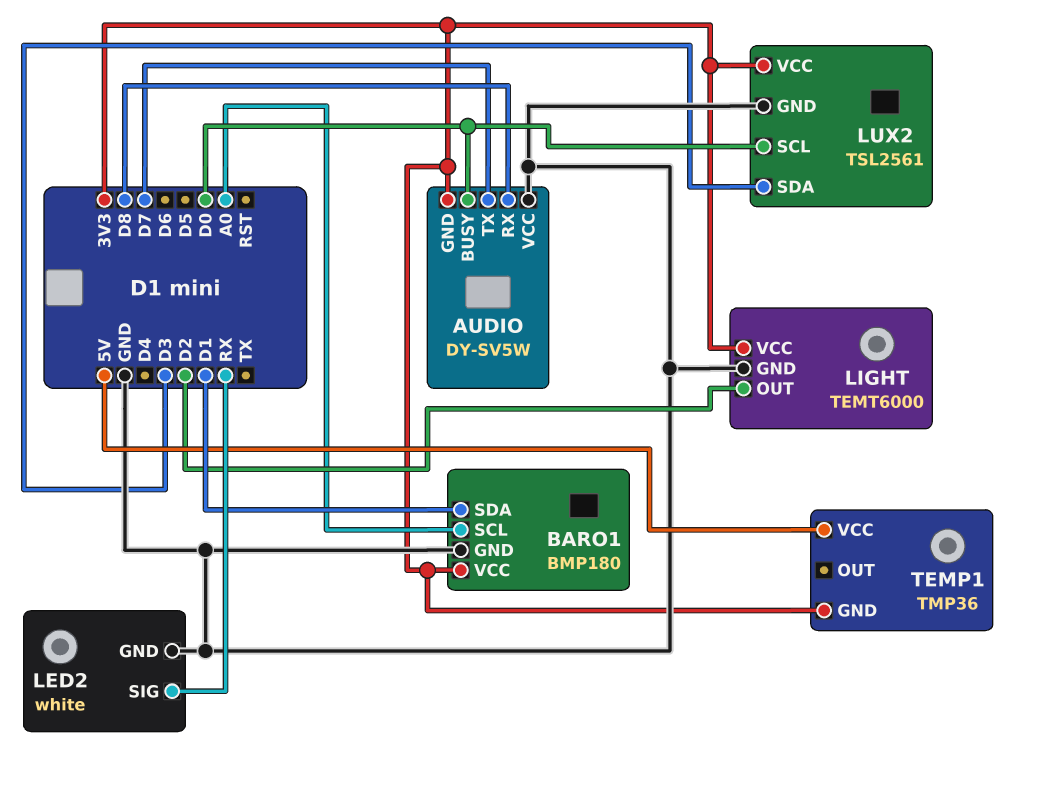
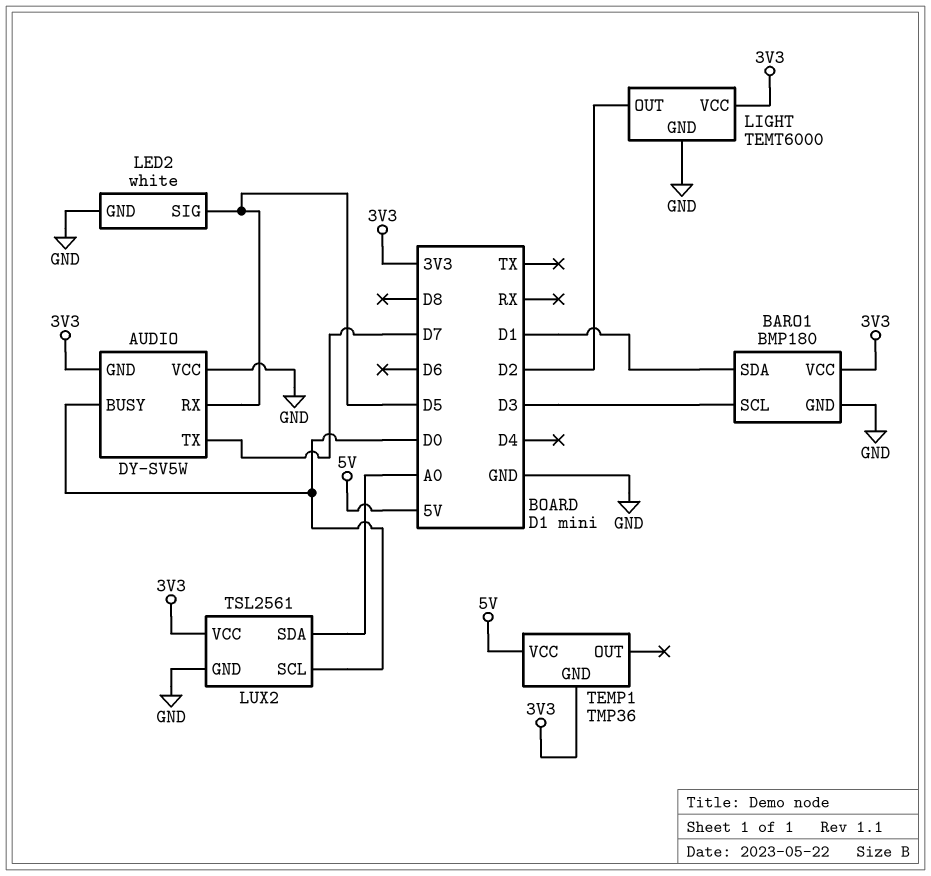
AUDIO pin RX: D8 -> D5
BARO1 pin SCL: A0 -> D3
LED2 pin SIG: RX -> D5
LUX2 pin SDA: D3 -> A0

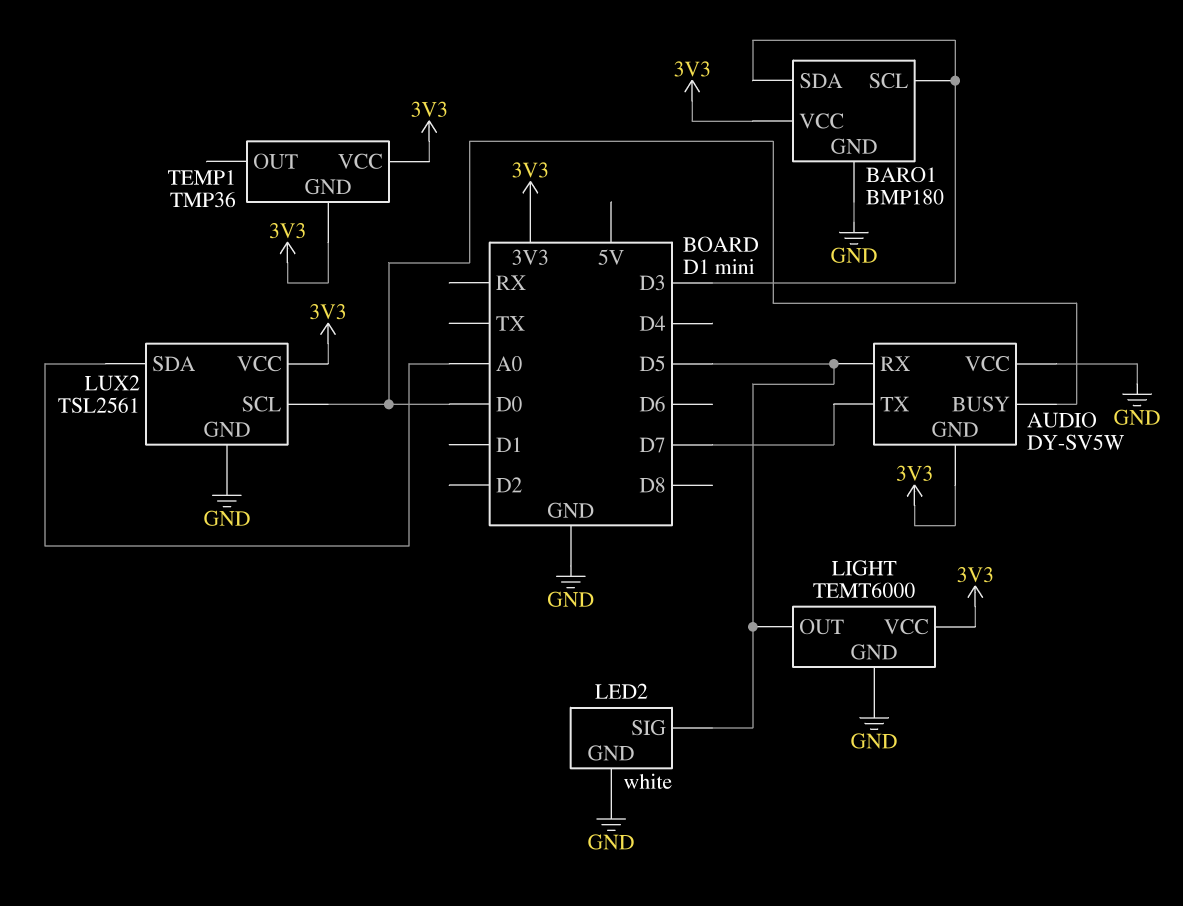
BARO1 pin SDA: D1 -> D3
LIGHT pin OUT: D2 -> D5
TEMP1 pin VCC: 5V -> 3V3

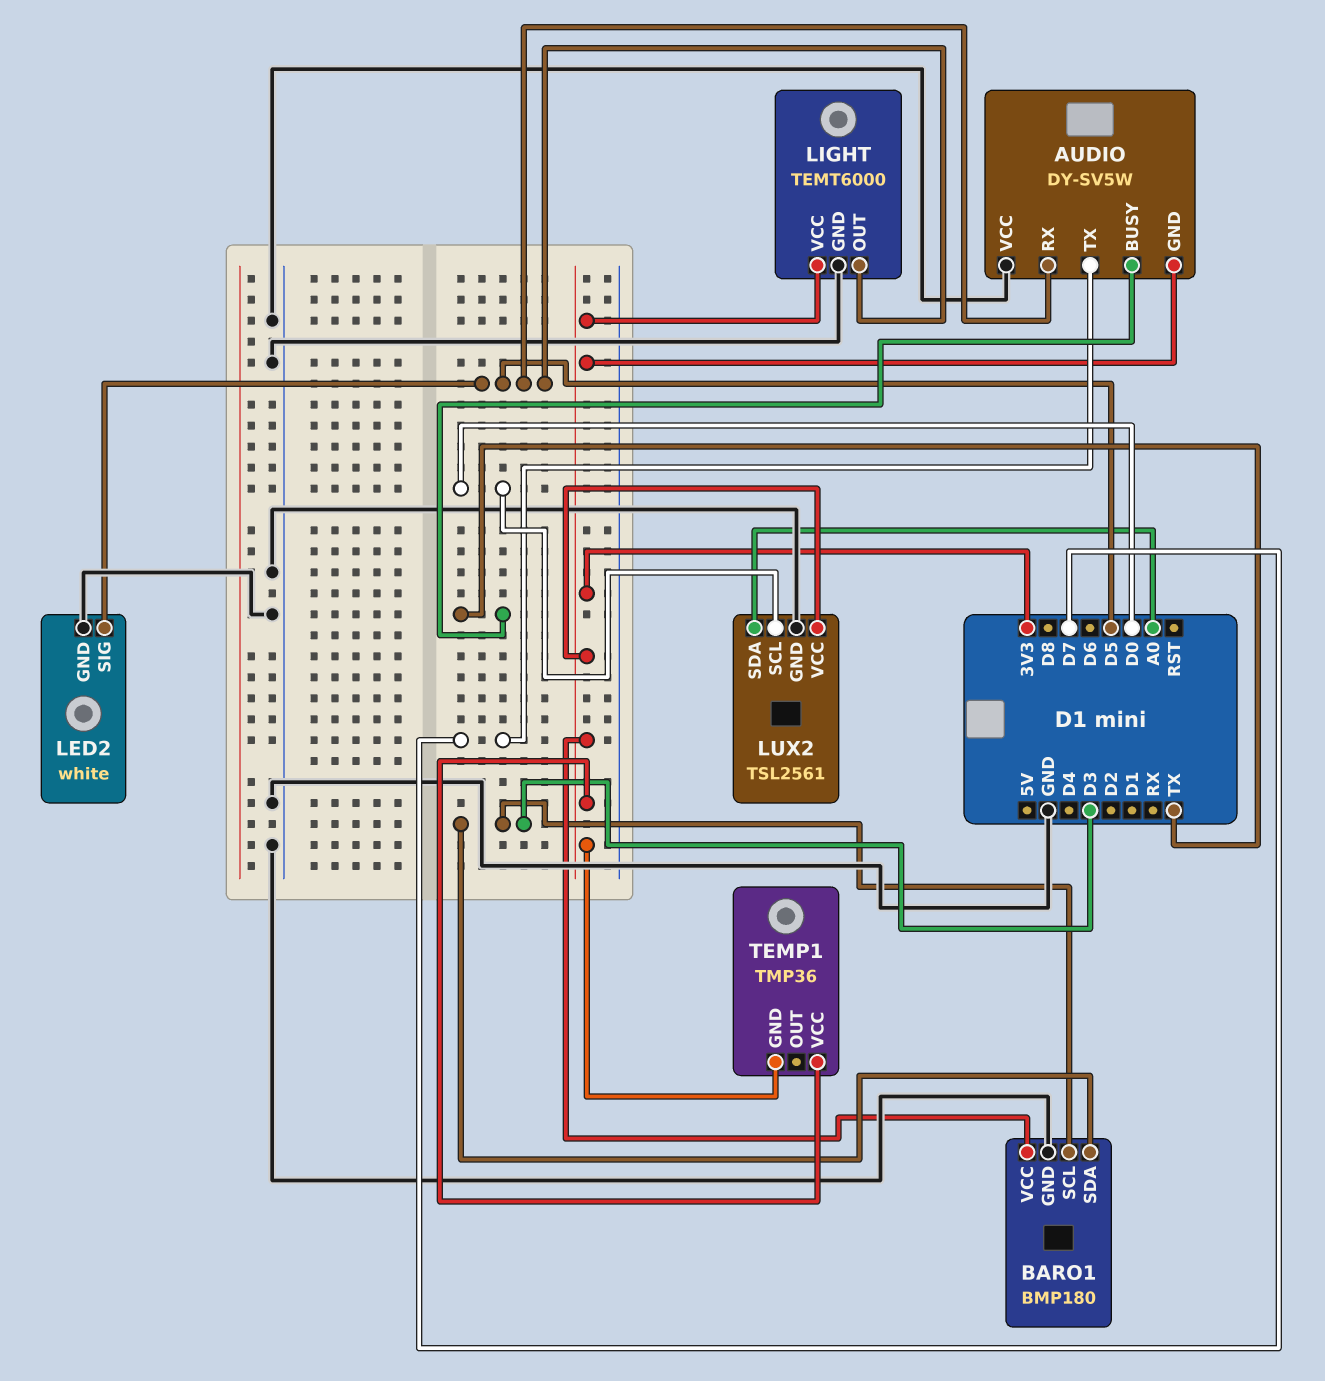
AUDIO pin BUSY: D0 -> TX

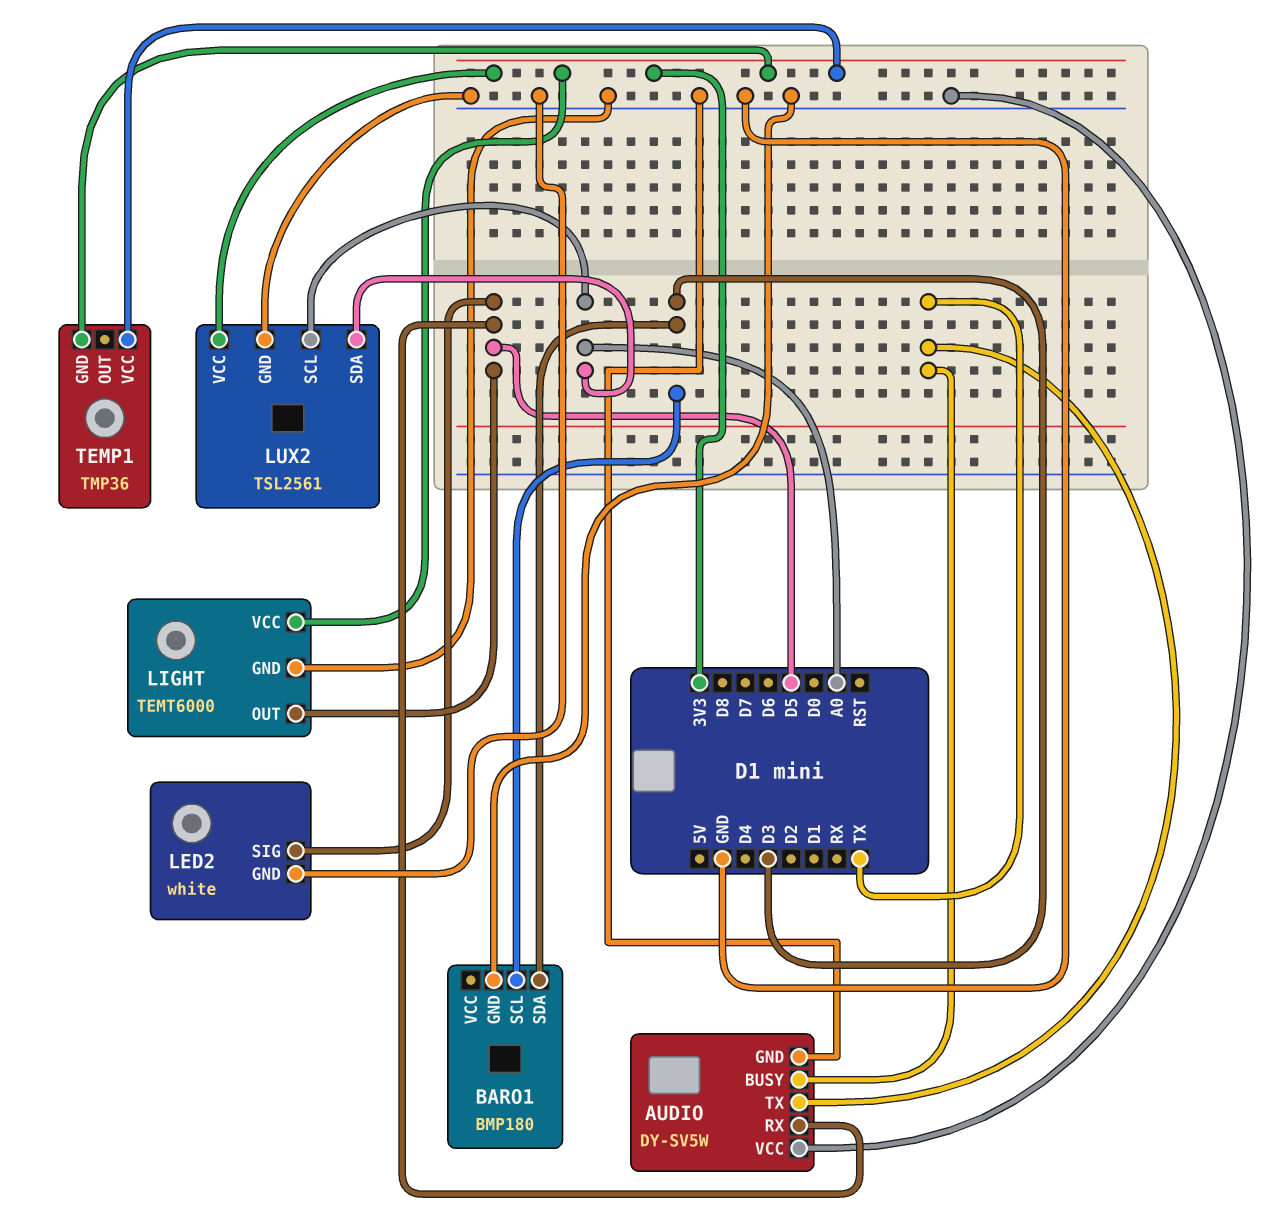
AUDIO pin GND: 3V3 -> GND
AUDIO pin TX: D7 -> TX
BARO1 pin VCC: 3V3 -> none
LUX2 pin SCL: D0 -> A0

